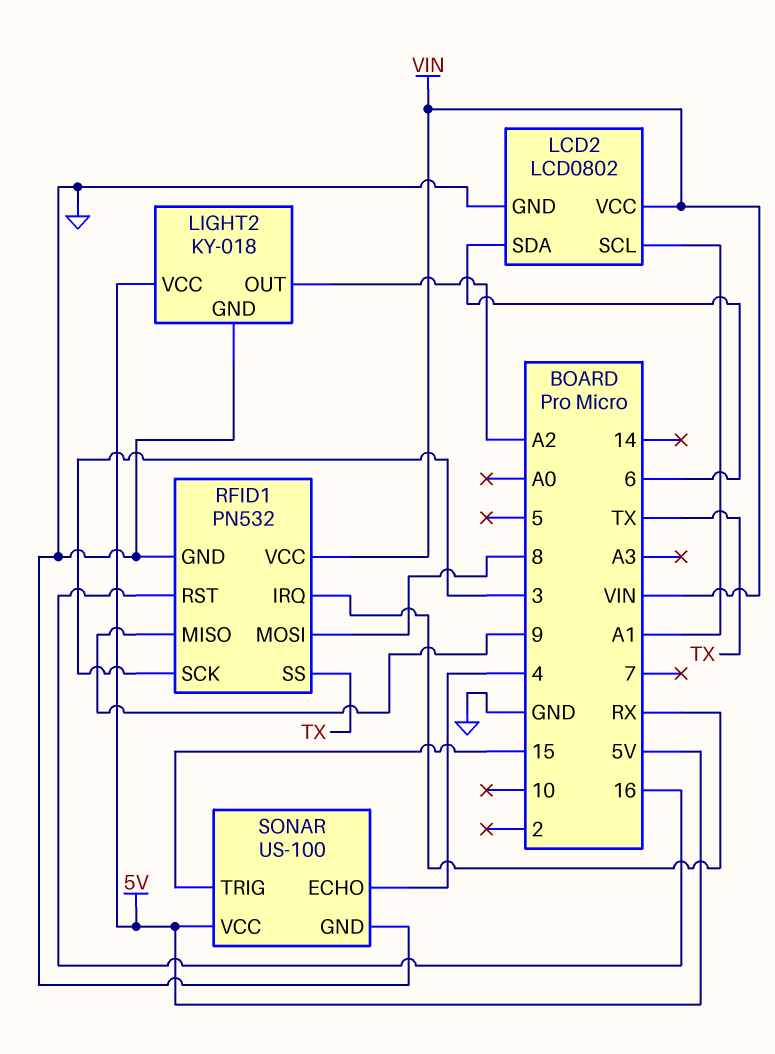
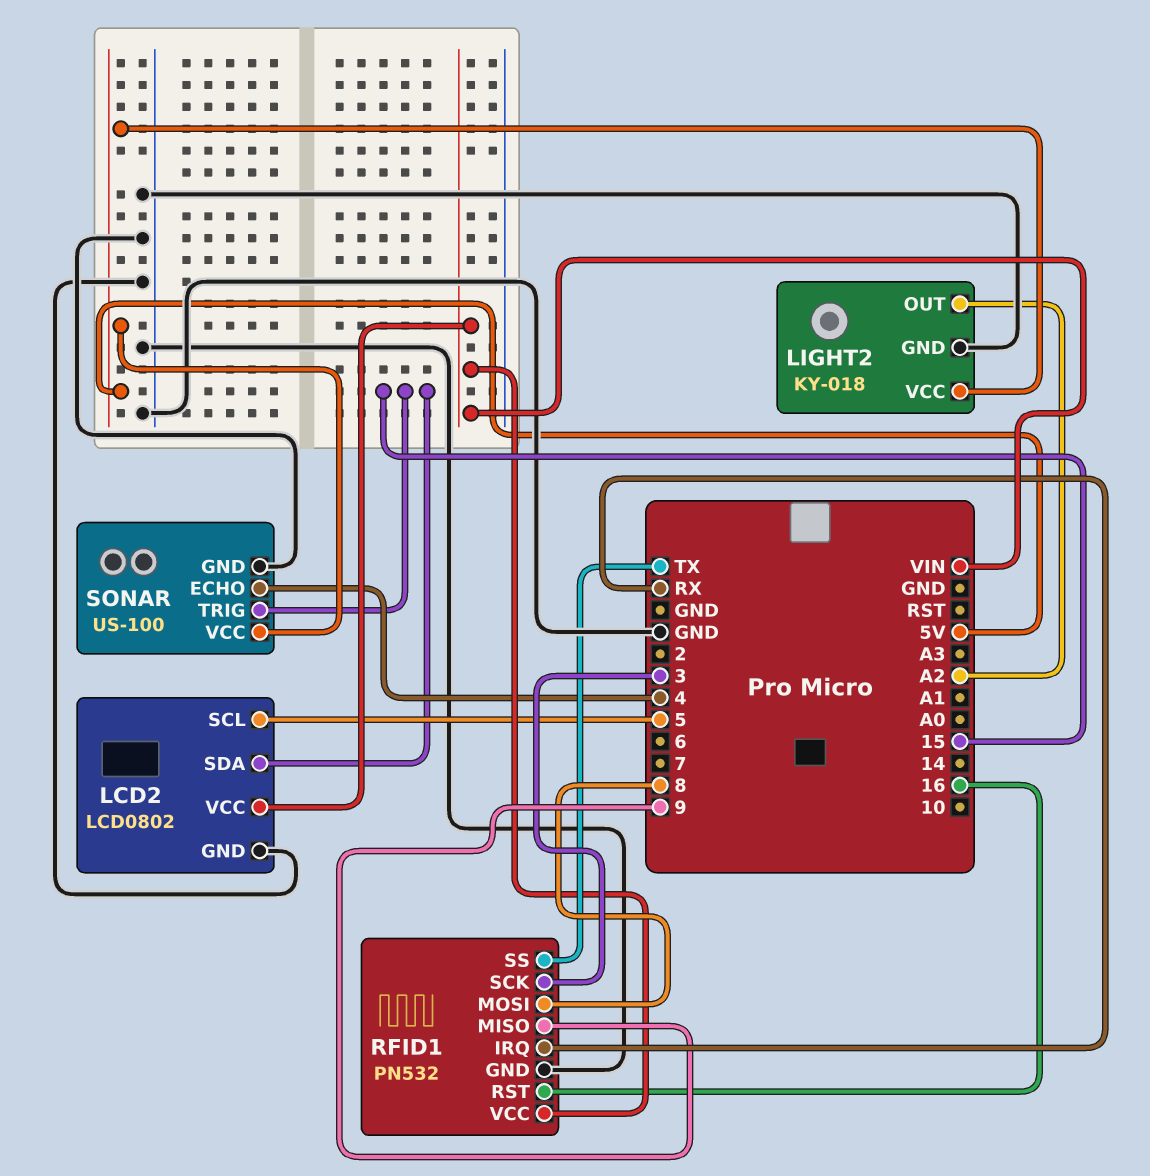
LCD2 pin SCL: A1 -> 5
LCD2 pin SDA: 6 -> 15

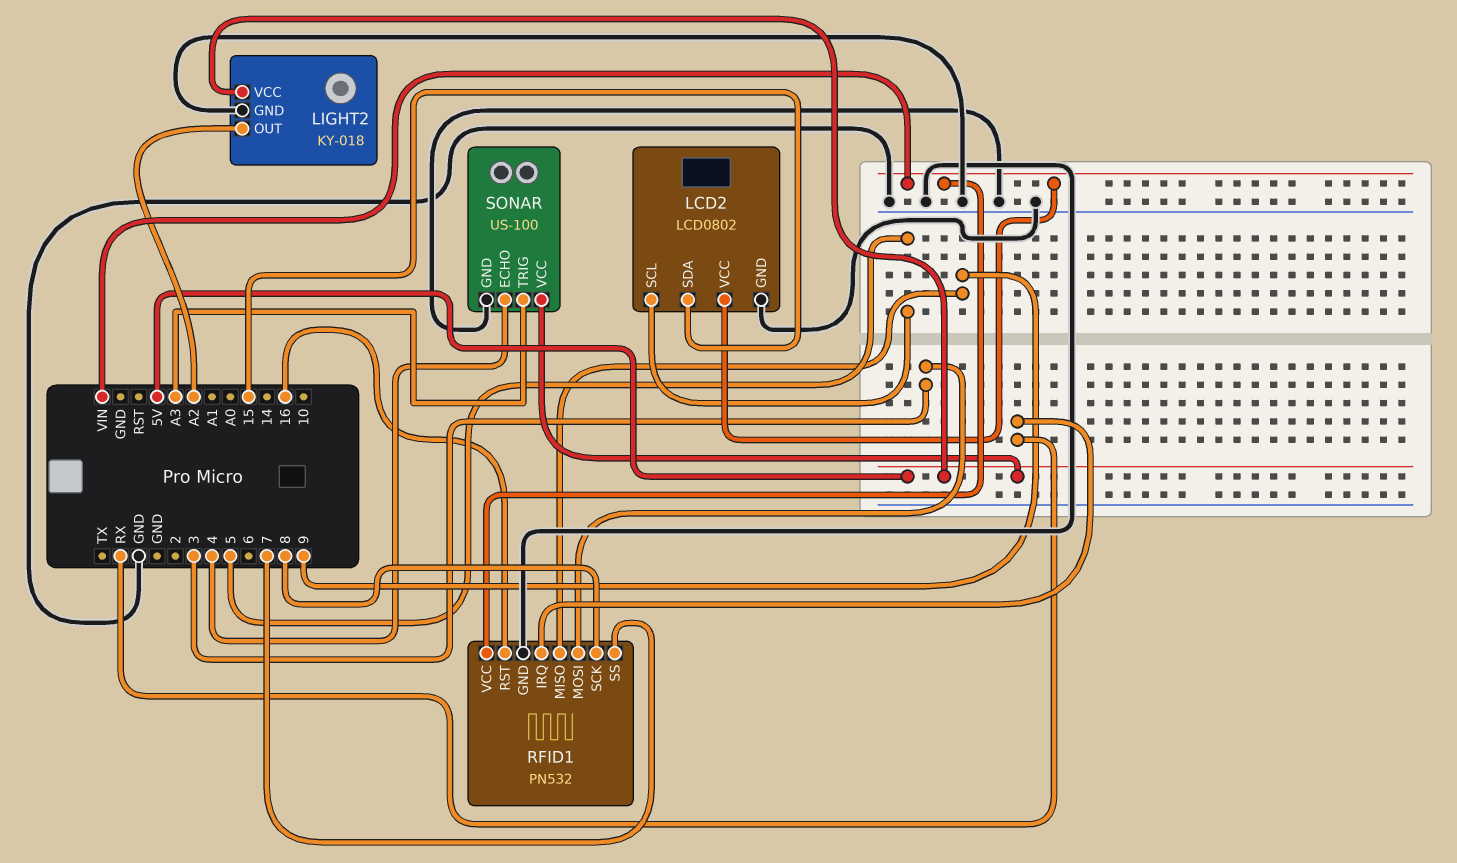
RFID1 pin MOSI: 8 -> 3
RFID1 pin SCK: 3 -> 8
RFID1 pin SS: TX -> 7
SONAR pin TRIG: 15 -> A3

